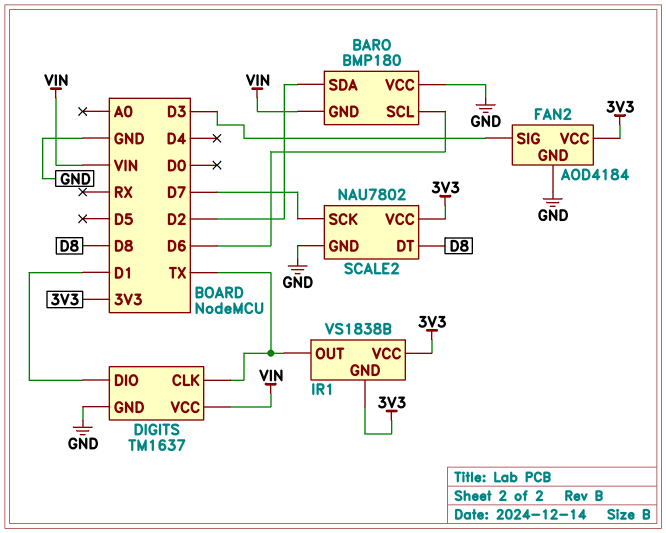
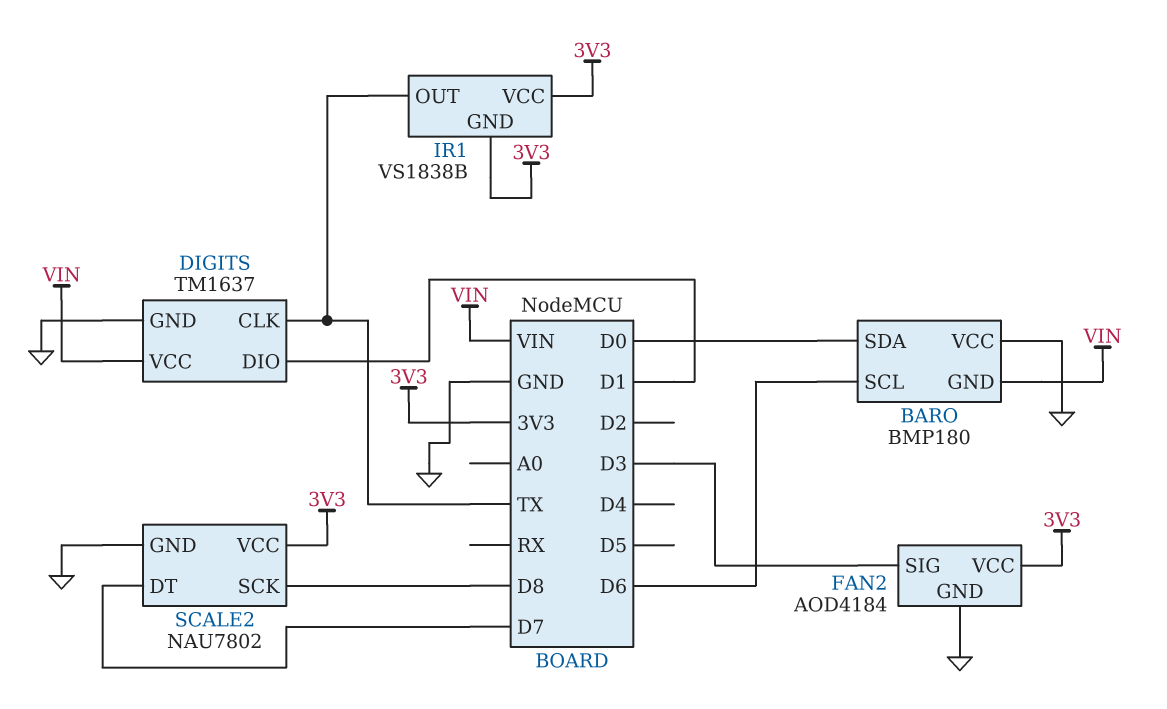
BARO pin SDA: D2 -> D0
SCALE2 pin DT: D8 -> D7
SCALE2 pin SCK: D7 -> D8

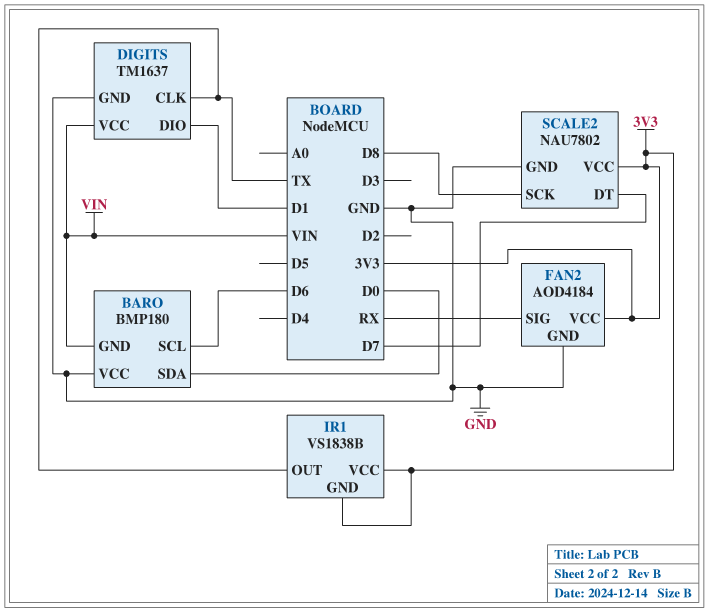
FAN2 pin SIG: D3 -> RX

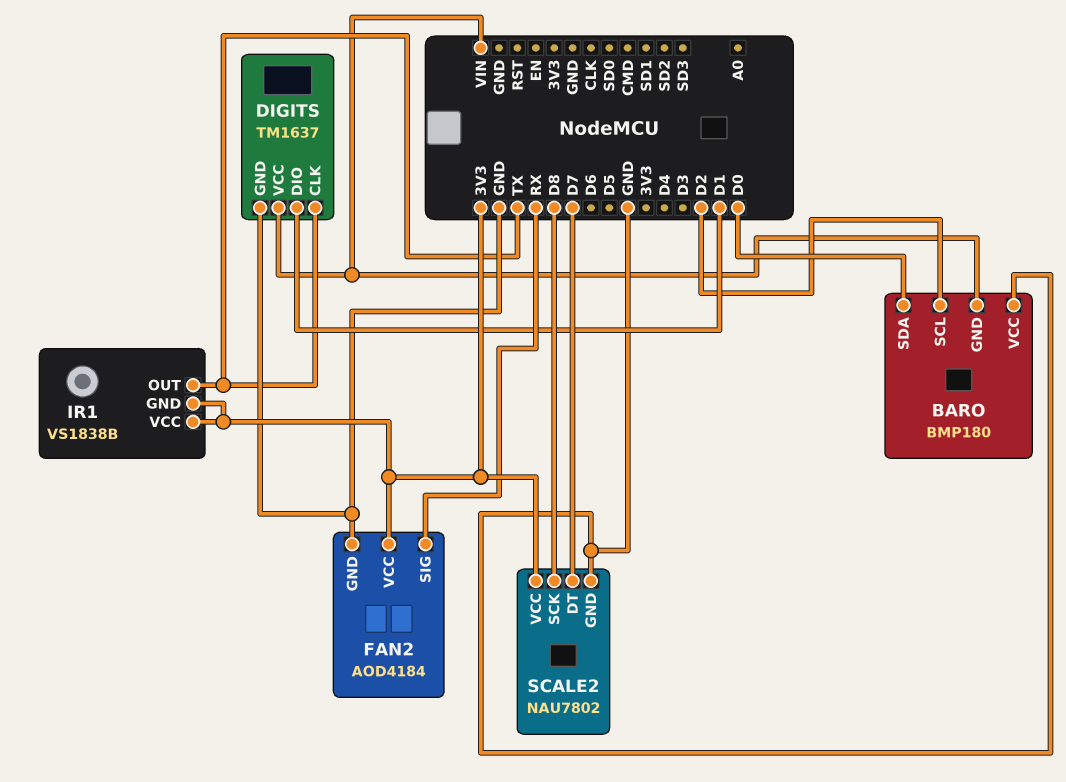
BARO pin SCL: D6 -> D2

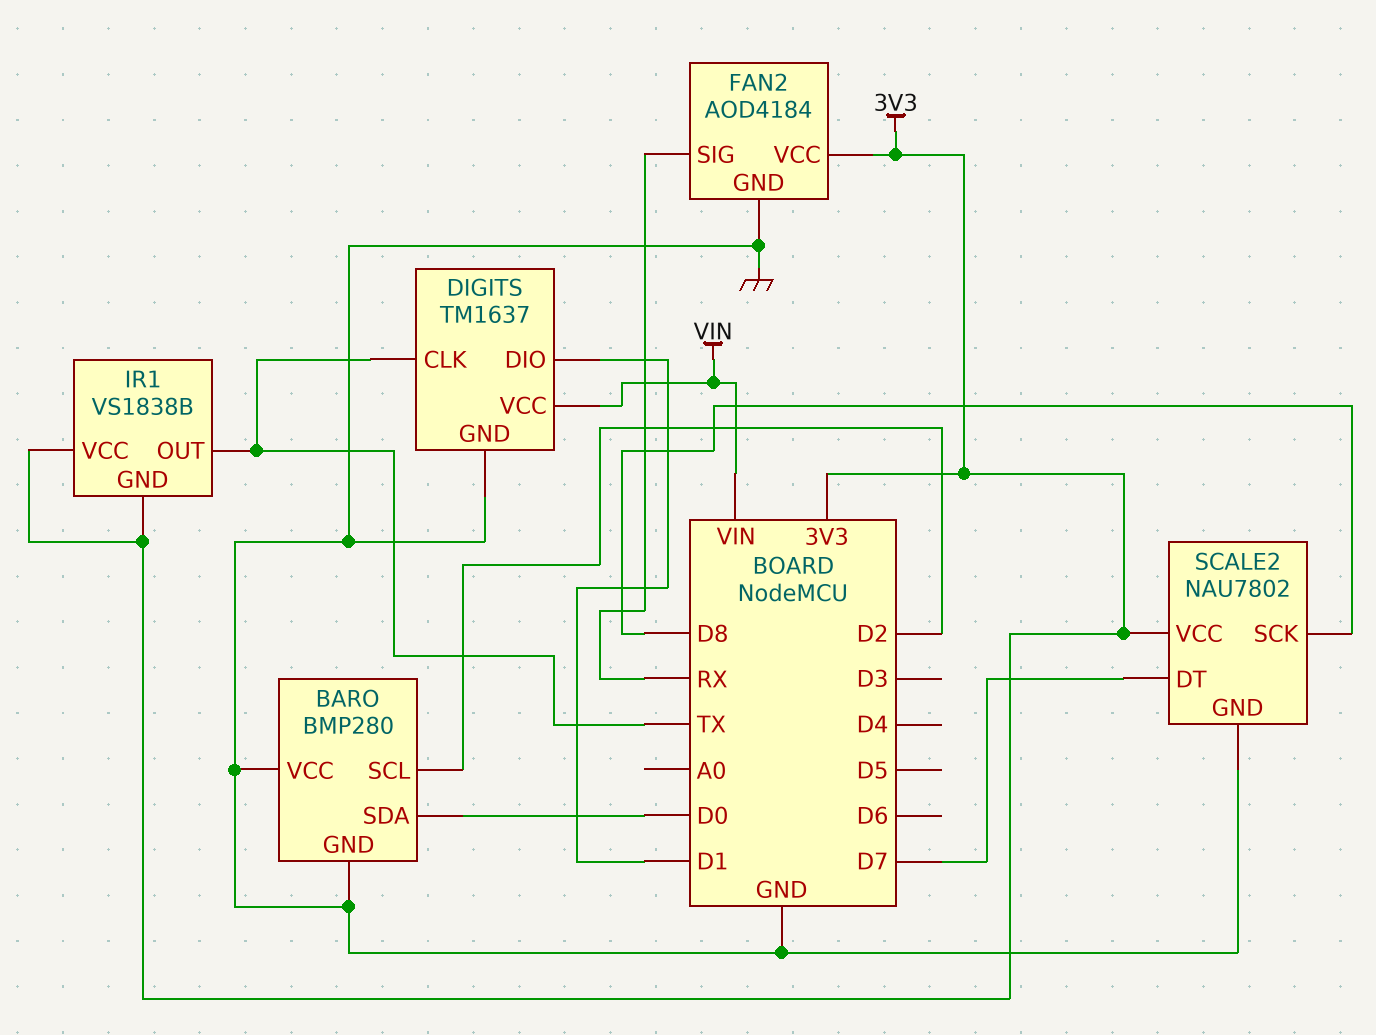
BARO: BMP180 -> BMP280
BARO pin GND: VIN -> GND

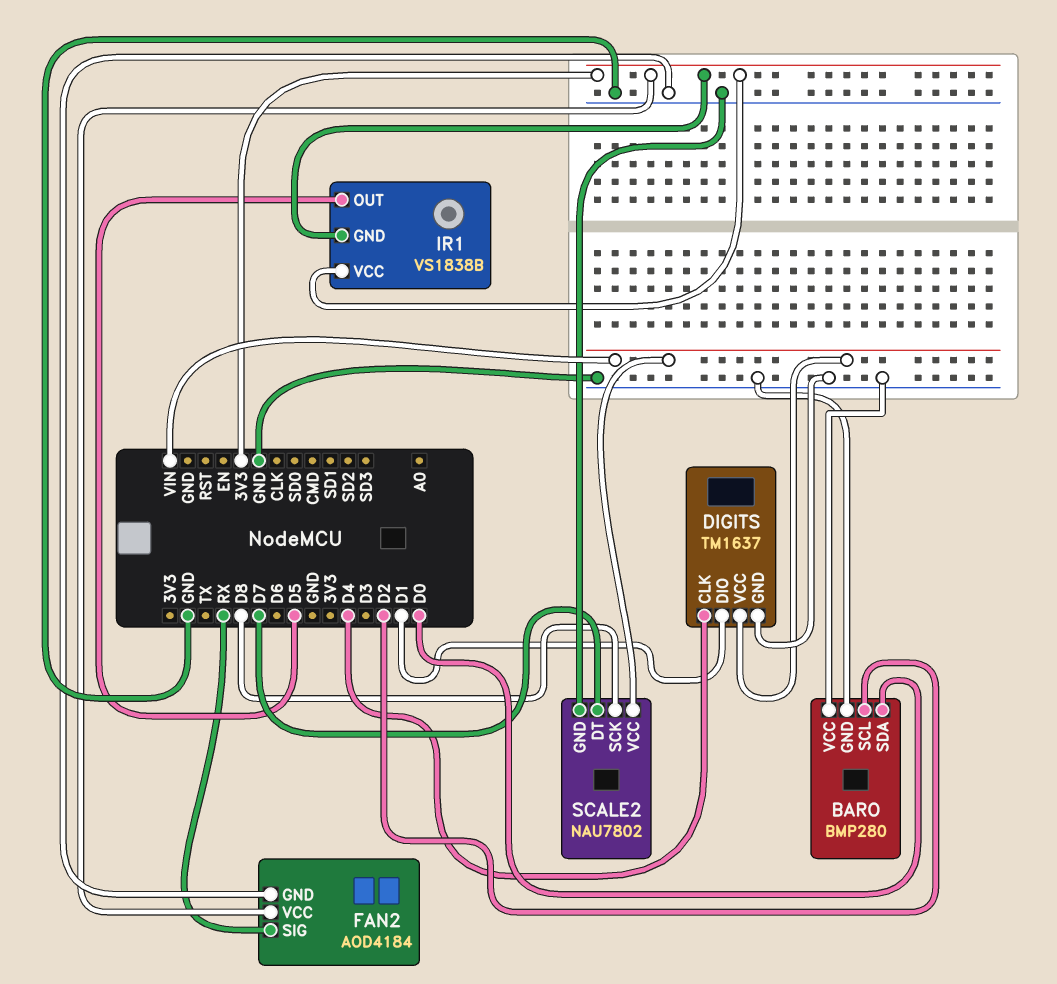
DIGITS pin CLK: TX -> D4
IR1 pin OUT: TX -> D5
SCALE2 pin VCC: 3V3 -> VIN

